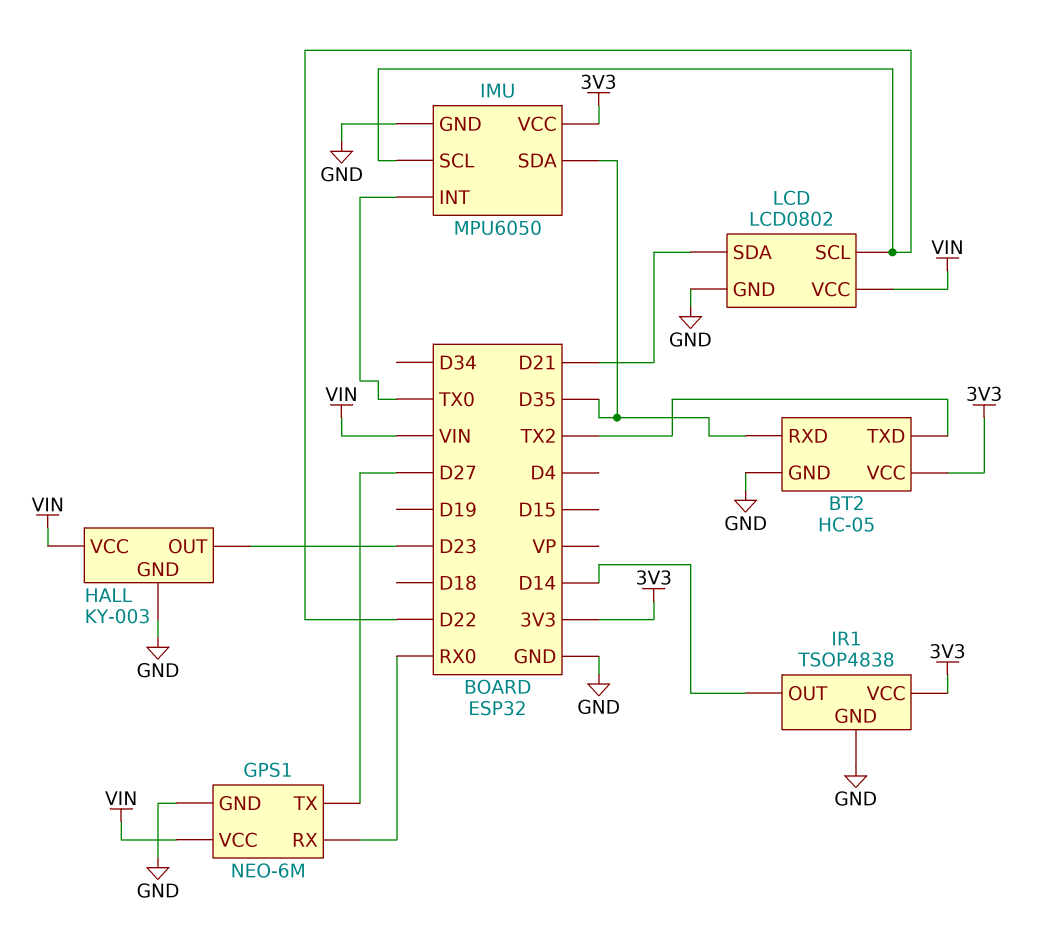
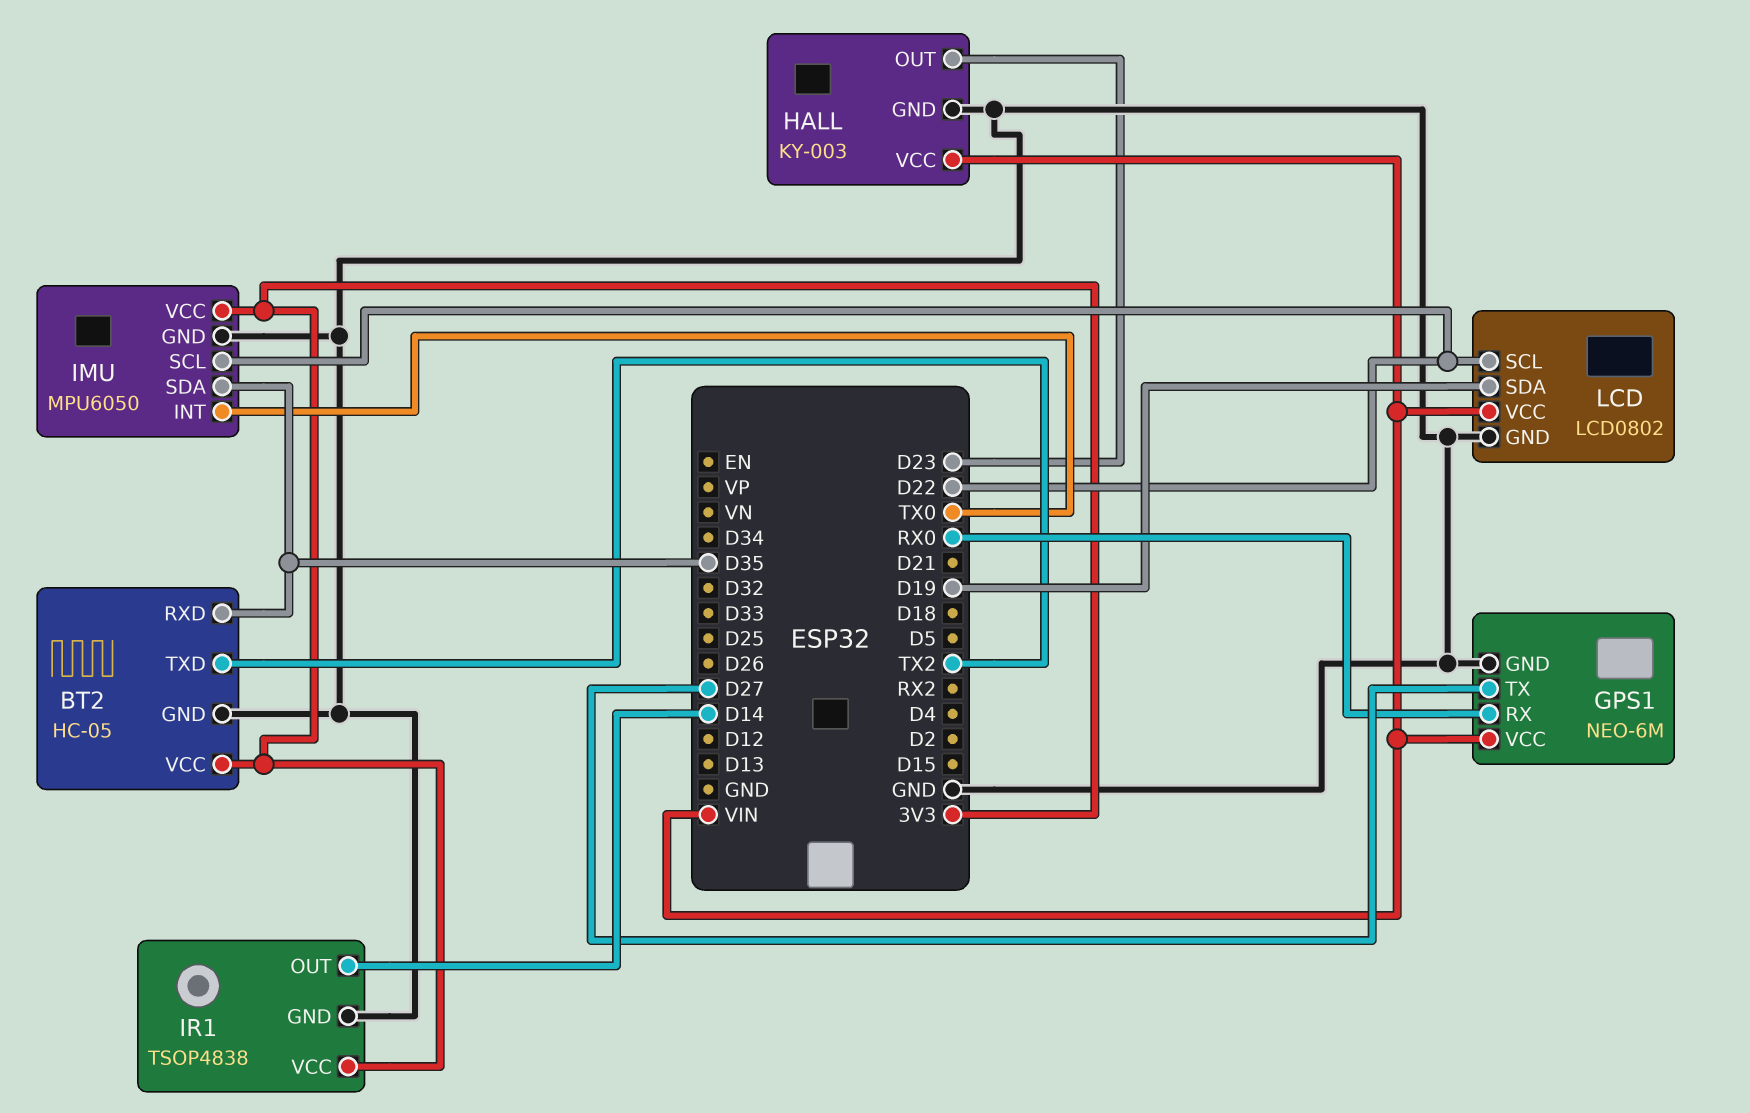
LCD pin SDA: D21 -> D19

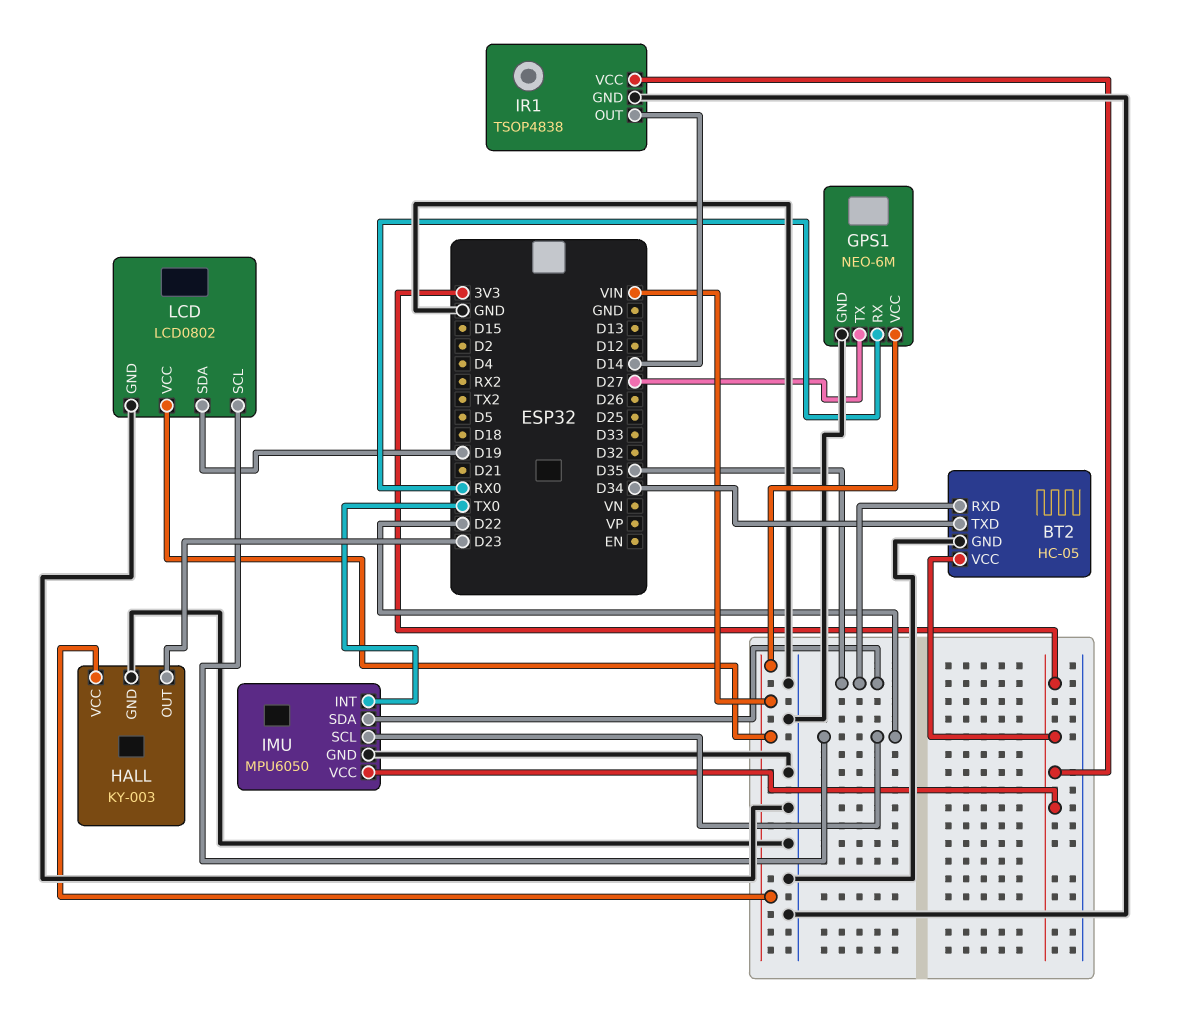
BT2 pin TXD: TX2 -> D34

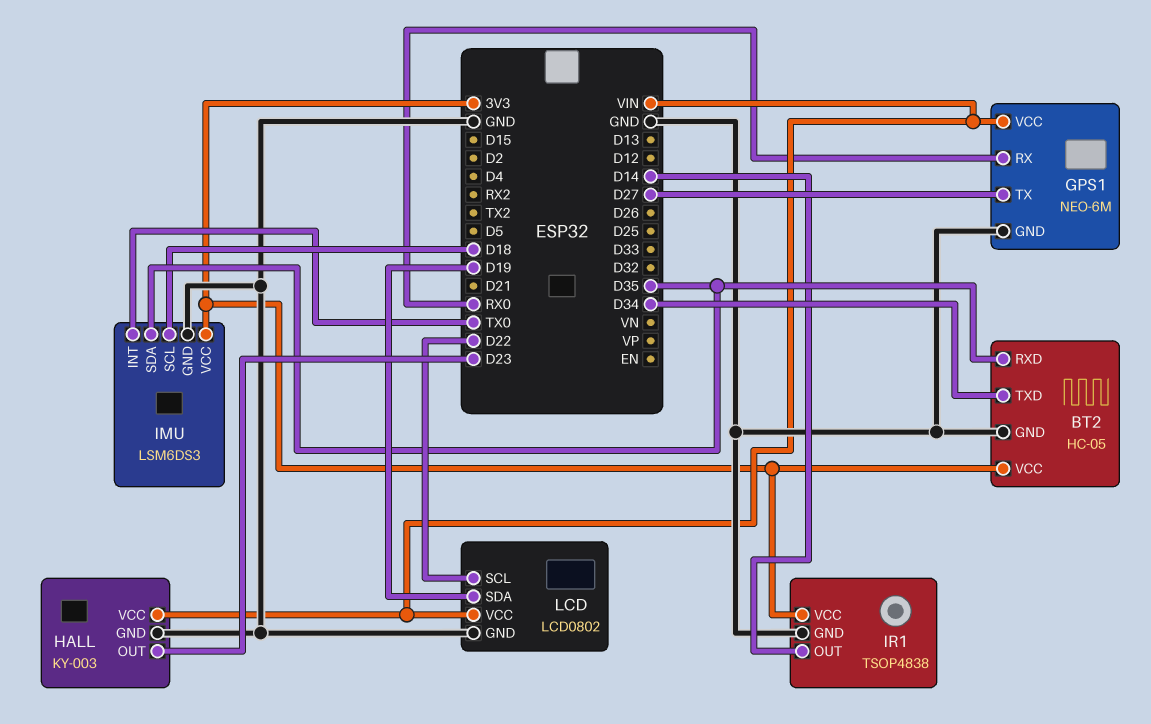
IMU: MPU6050 -> LSM6DS3
IMU pin SCL: D22 -> D18

